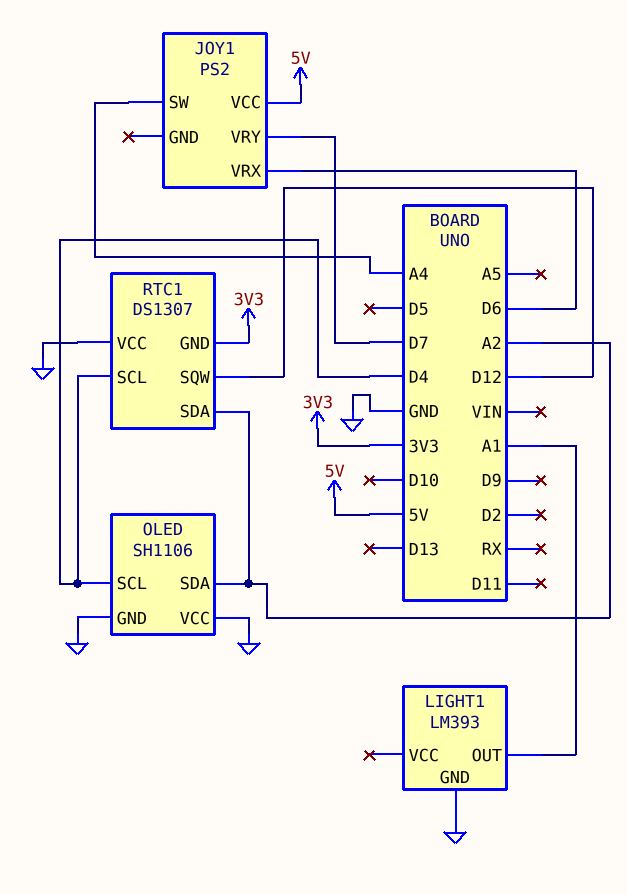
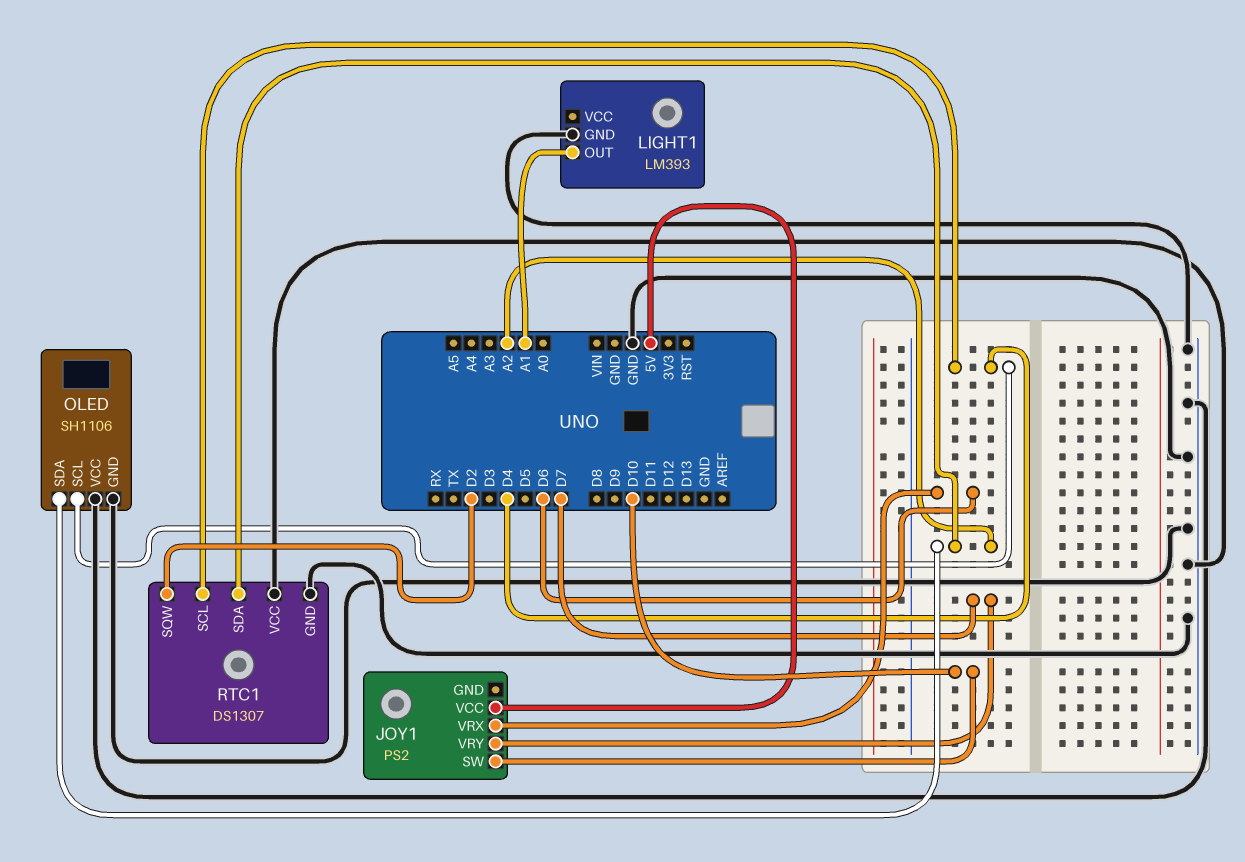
JOY1 pin SW: A4 -> D10
RTC1 pin GND: 3V3 -> GND
RTC1 pin SQW: D12 -> D2

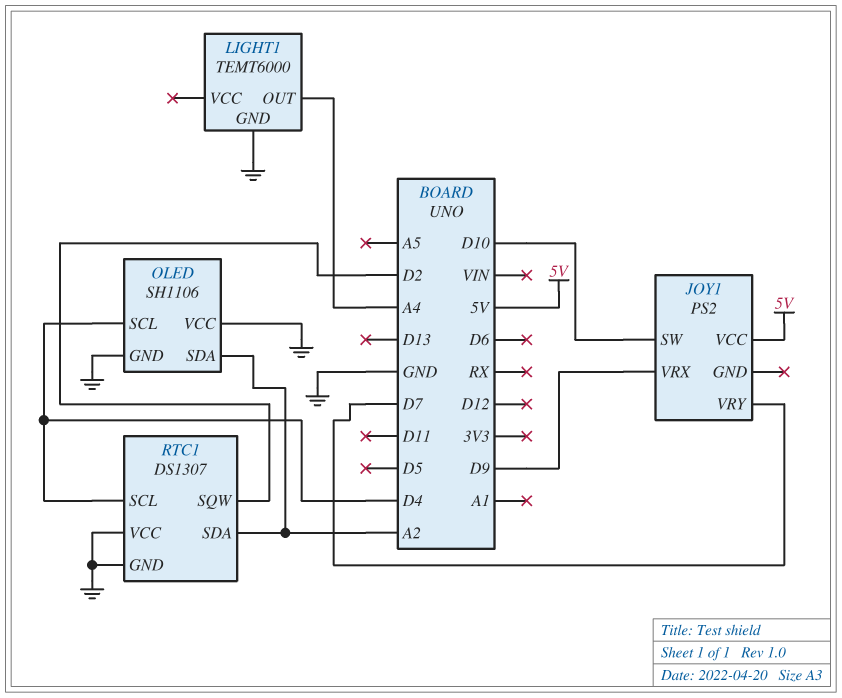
JOY1 pin VRX: D6 -> D9
LIGHT1: LM393 -> TEMT6000
LIGHT1 pin OUT: A1 -> A4

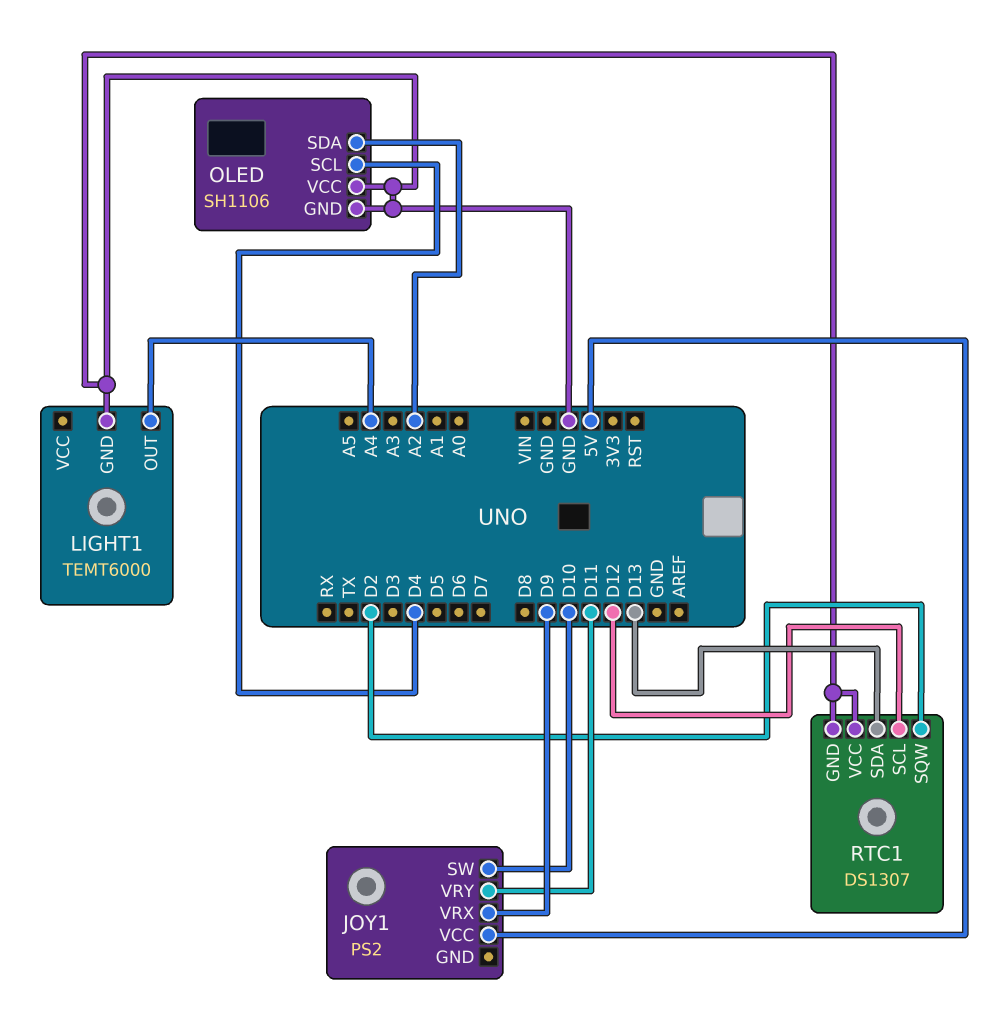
JOY1 pin VRY: D7 -> D11
RTC1 pin SCL: D4 -> D12
RTC1 pin SDA: A2 -> D13

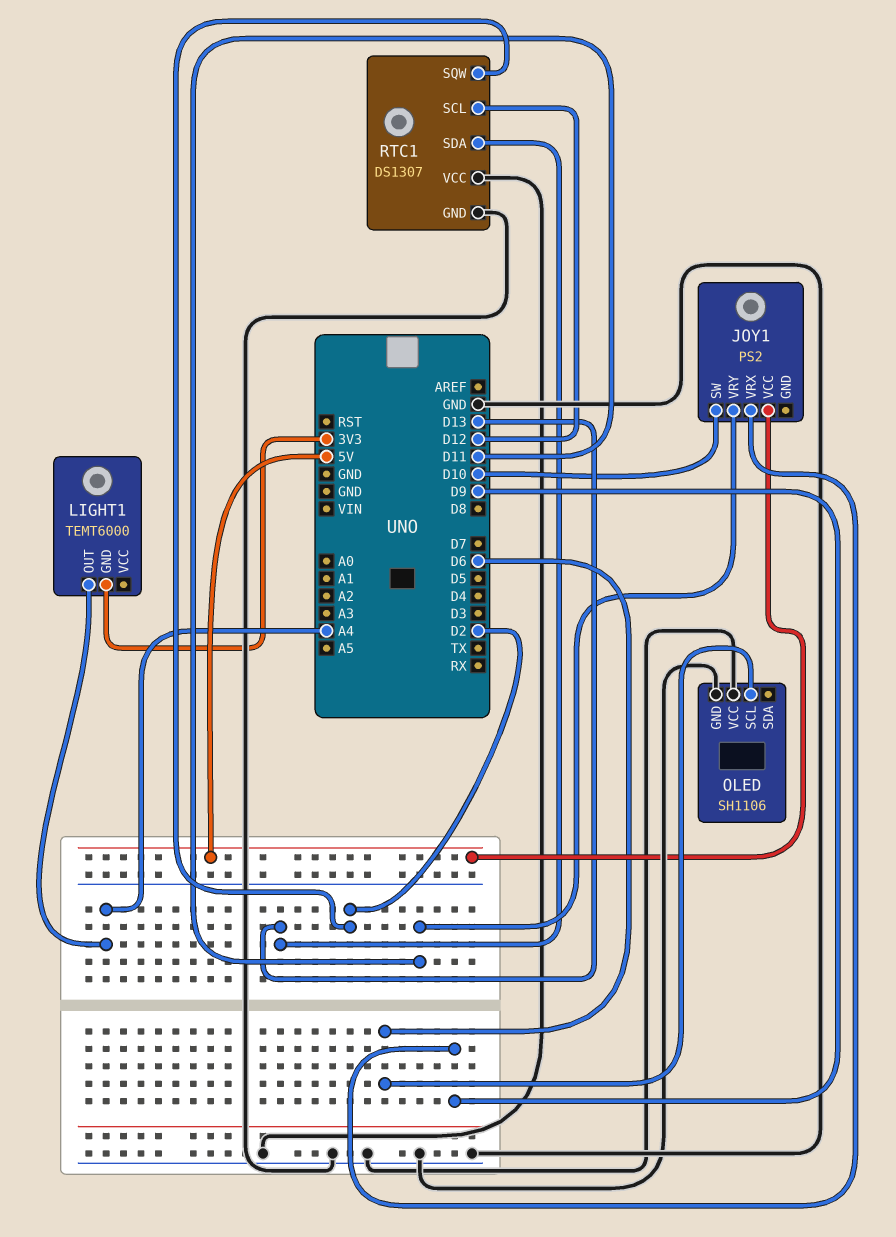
LIGHT1 pin GND: GND -> 3V3
OLED pin SCL: D4 -> D6
OLED pin SDA: A2 -> none

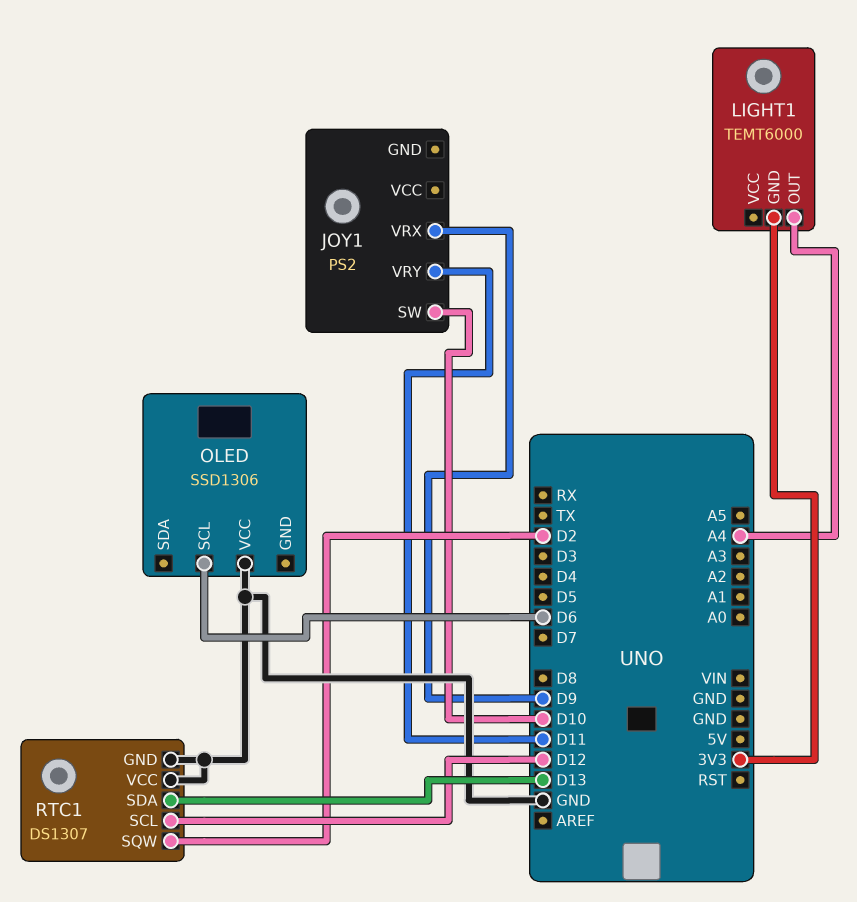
JOY1 pin VCC: 5V -> none
OLED: SH1106 -> SSD1306
OLED pin GND: GND -> none

